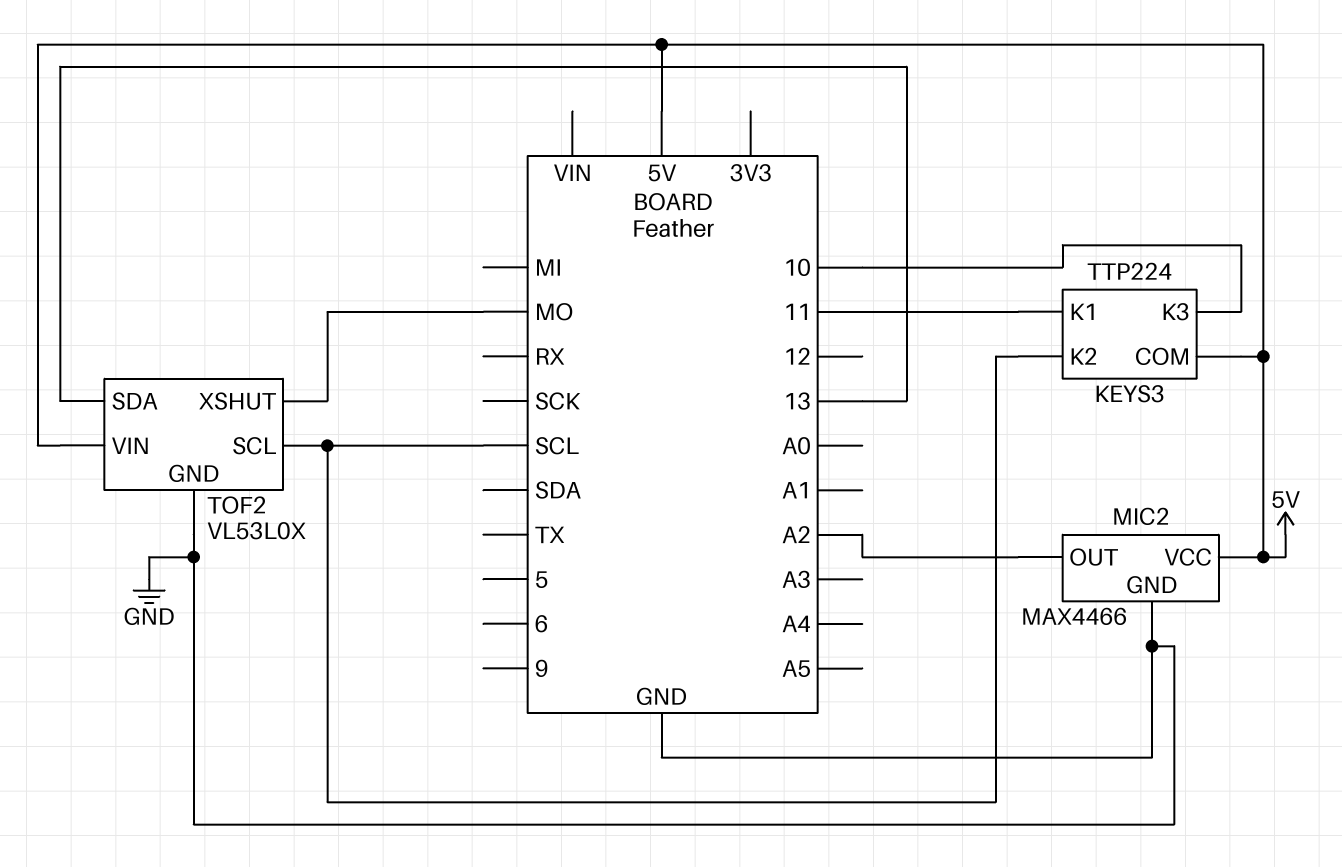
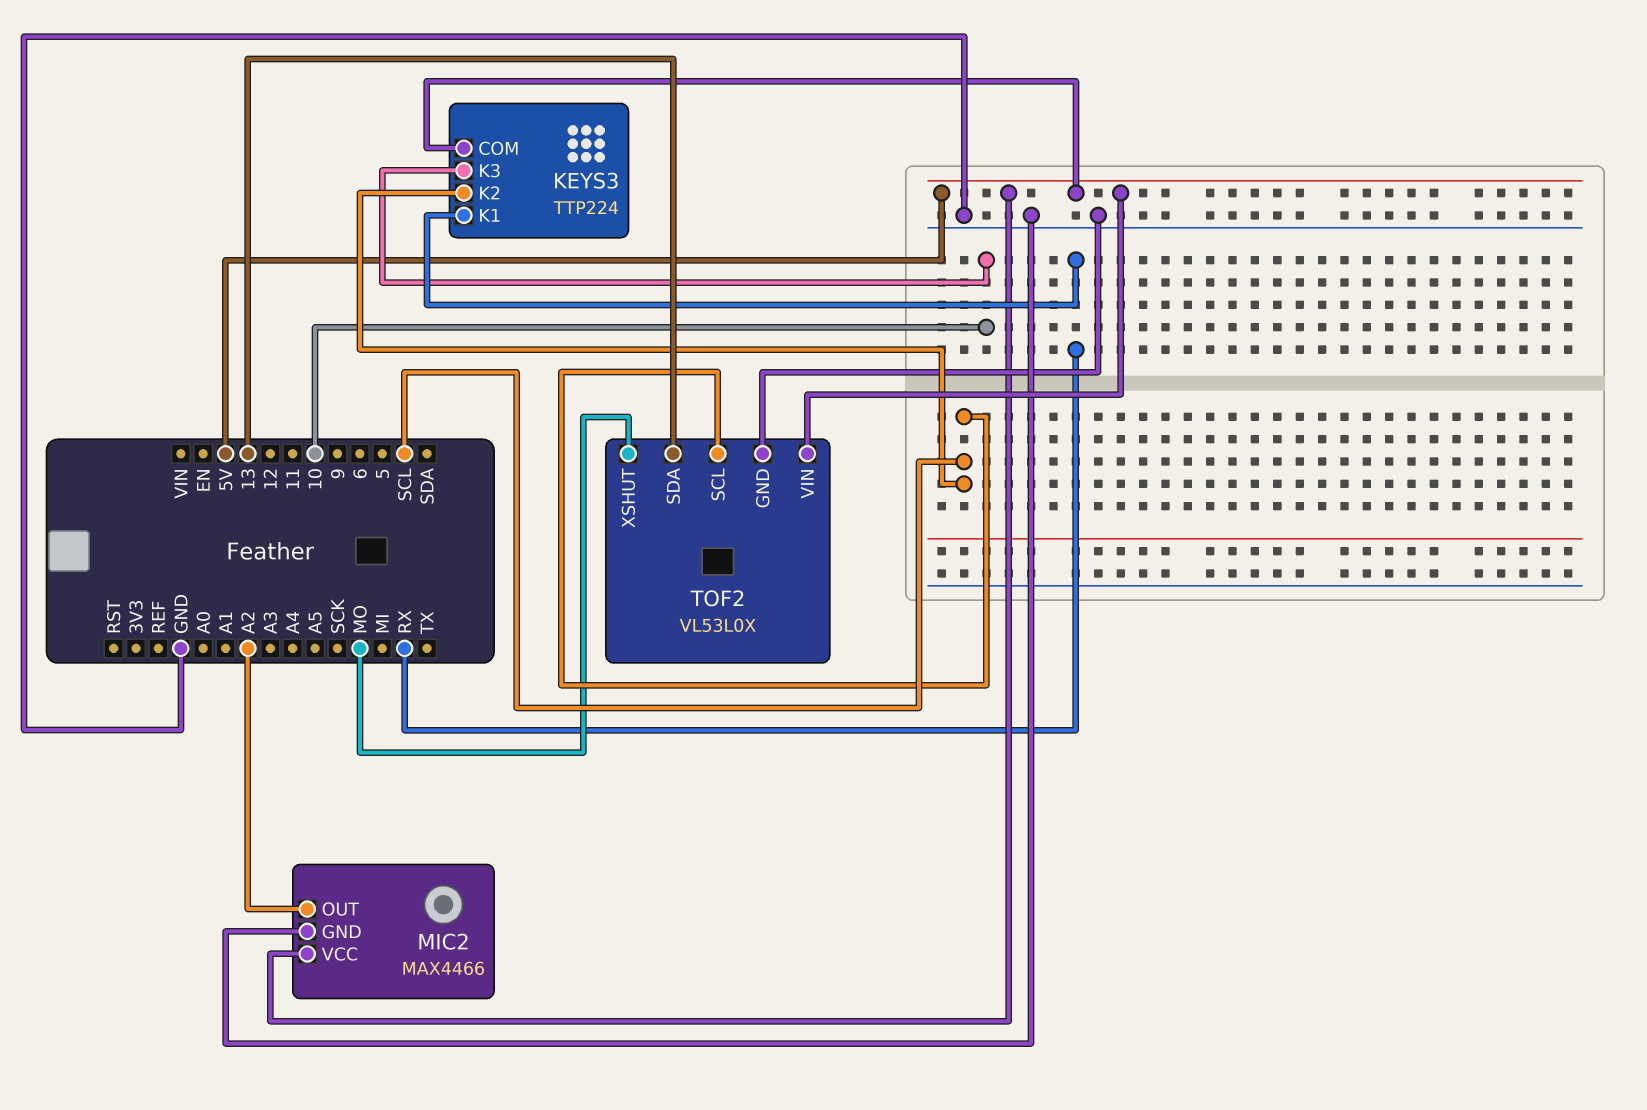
KEYS3 pin K1: 11 -> RX

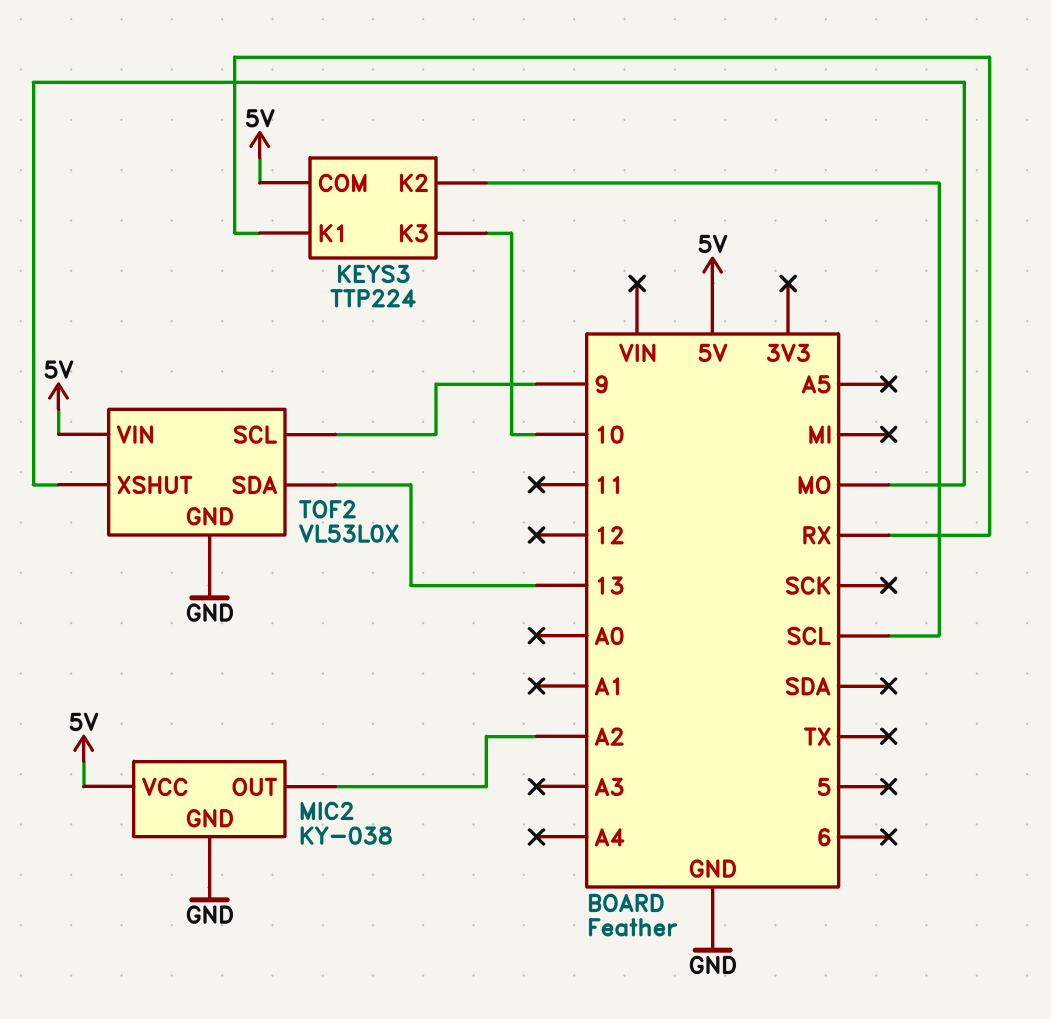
MIC2: MAX4466 -> KY-038
TOF2 pin SCL: SCL -> 9

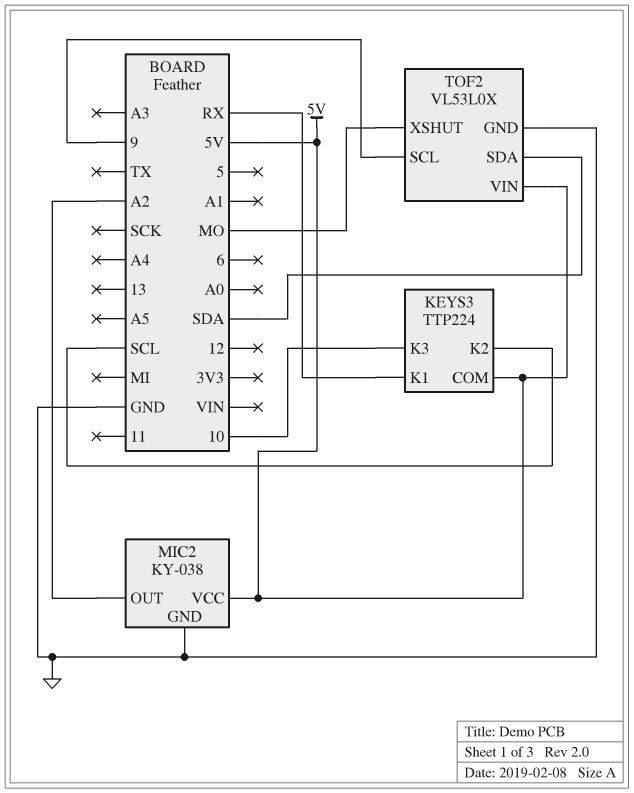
TOF2 pin SDA: 13 -> SDA

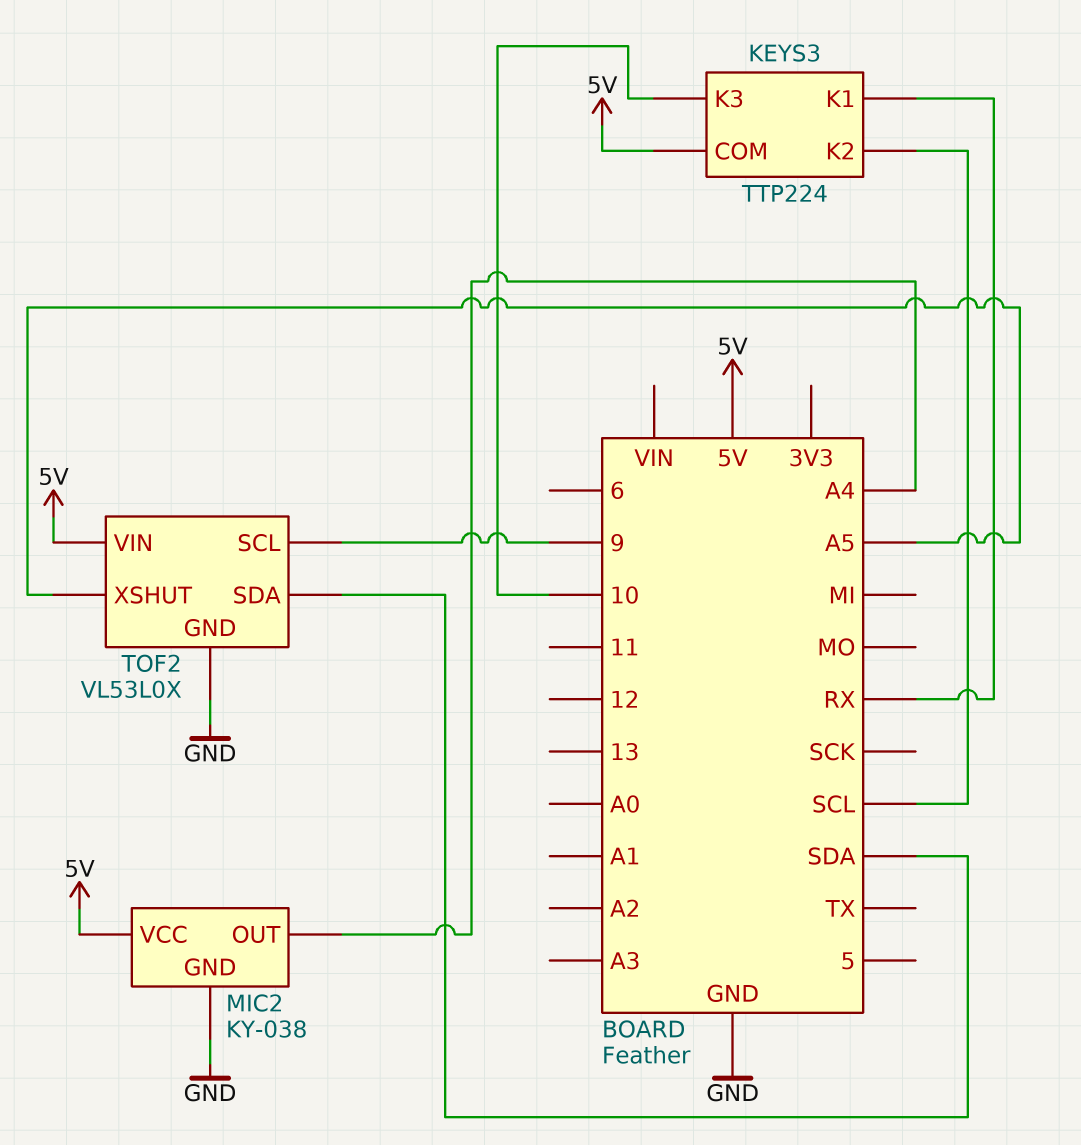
MIC2 pin OUT: A2 -> A4
TOF2 pin XSHUT: MO -> A5

